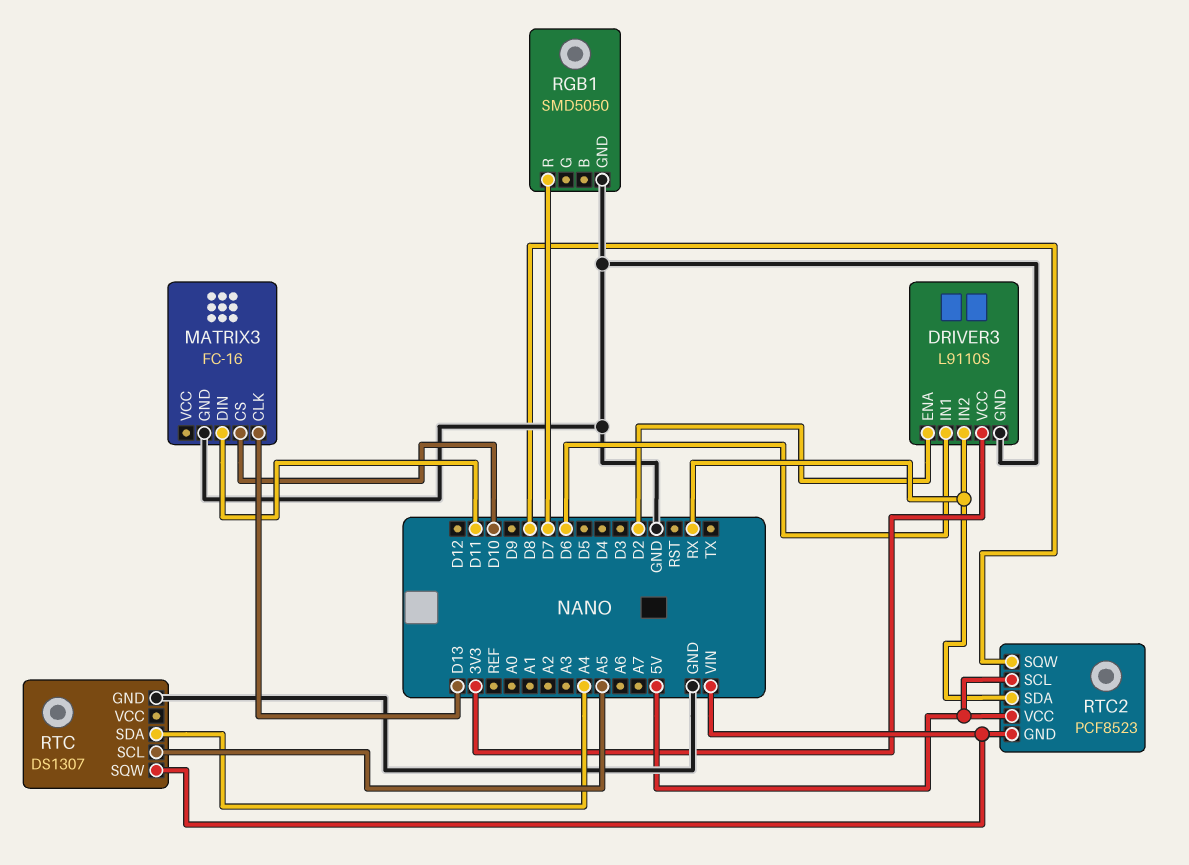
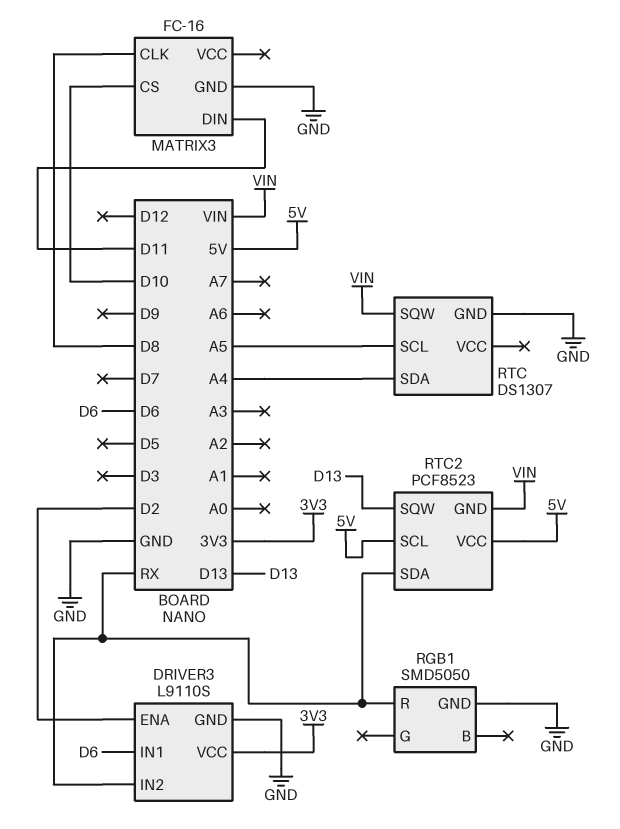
MATRIX3 pin CLK: D13 -> D8
RGB1 pin R: D7 -> RX
RTC2 pin SQW: D8 -> D13

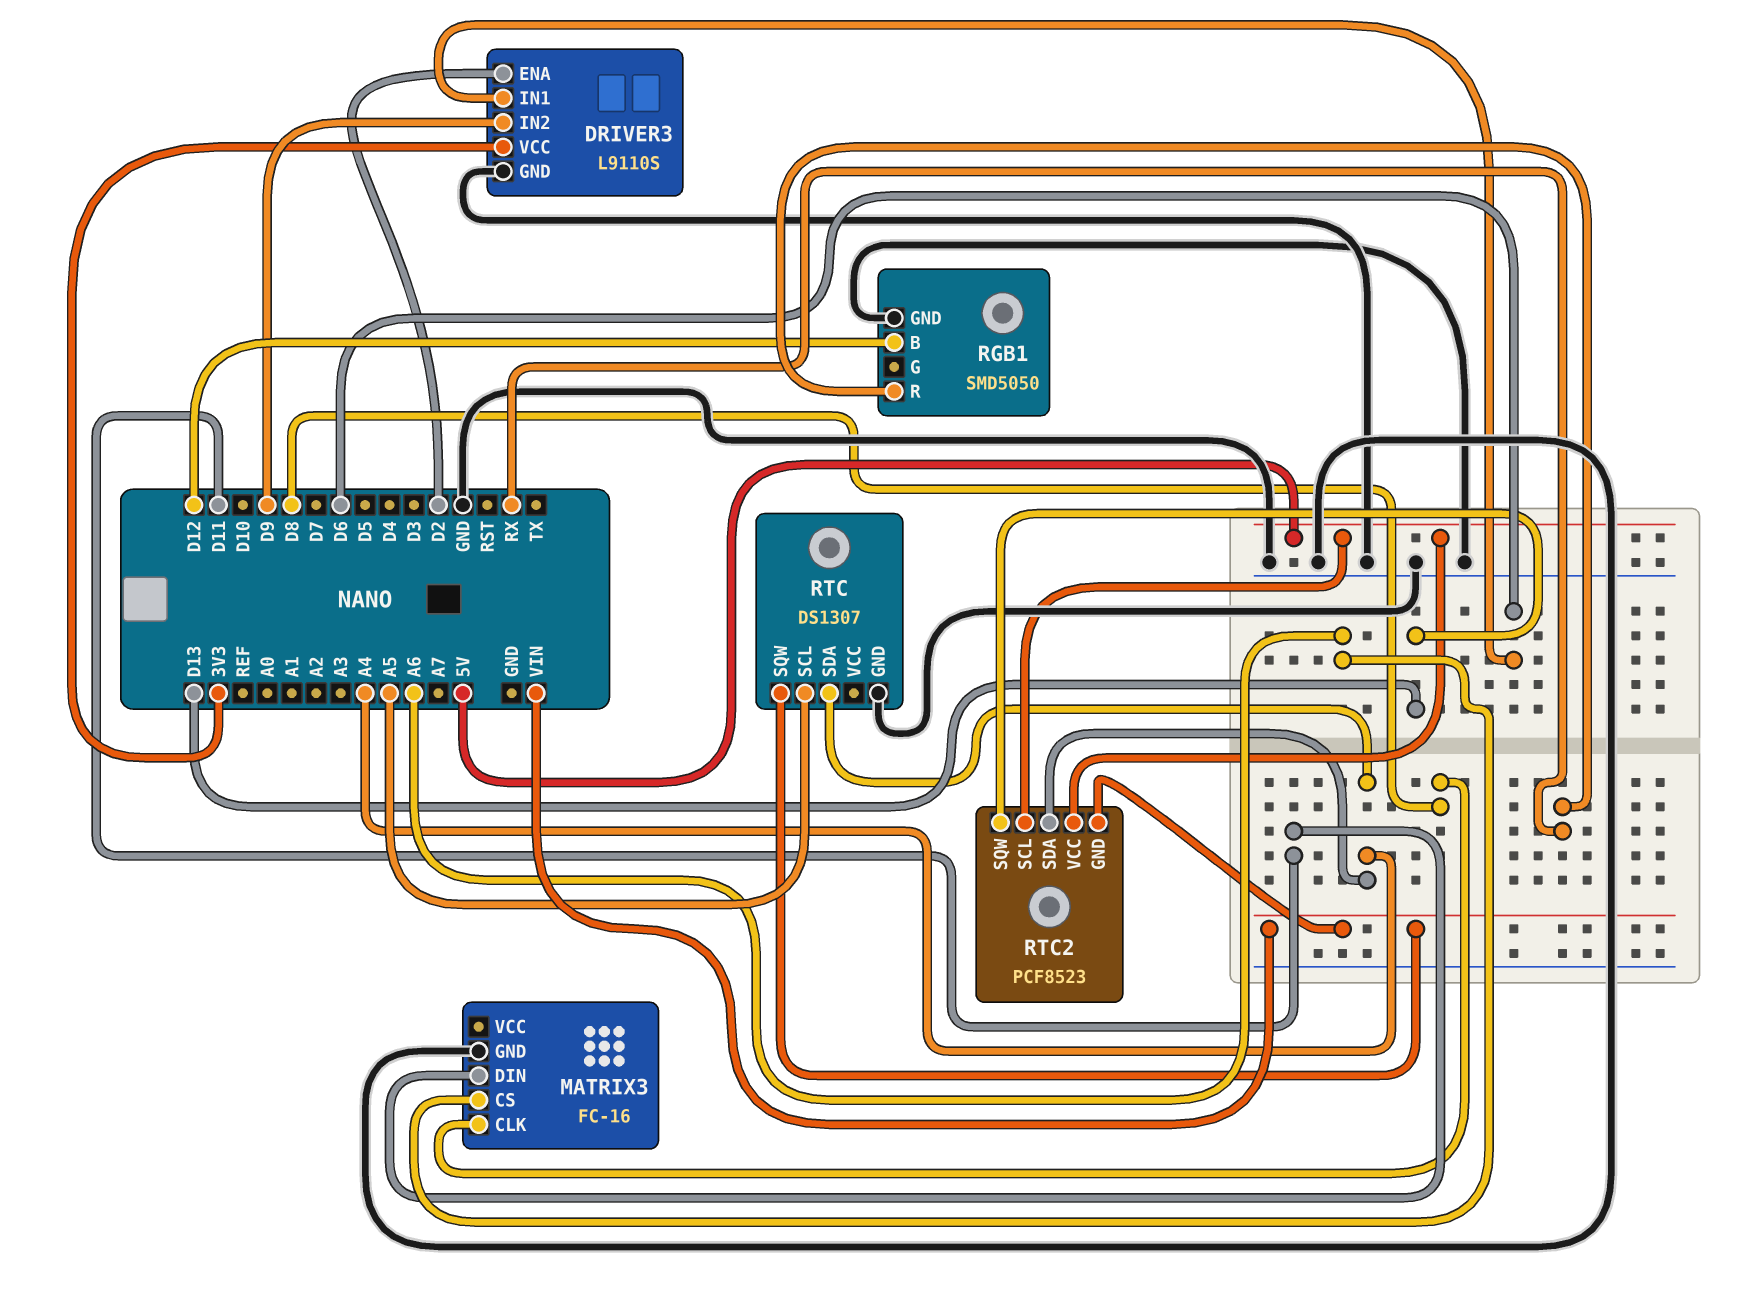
DRIVER3 pin IN2: RX -> D9
MATRIX3 pin CS: D10 -> A6
RGB1 pin B: none -> D12
RTC2 pin SDA: RX -> A4

